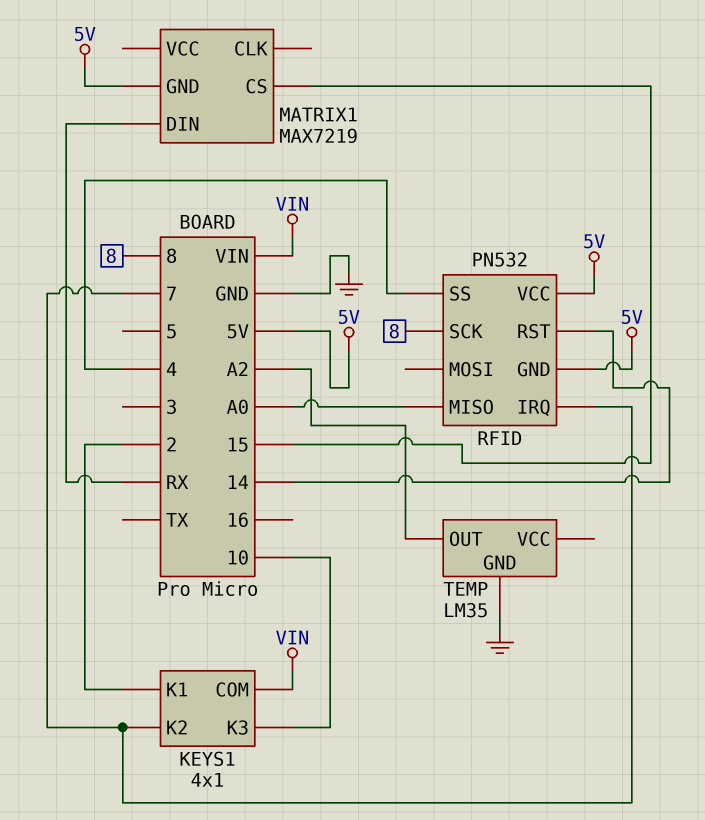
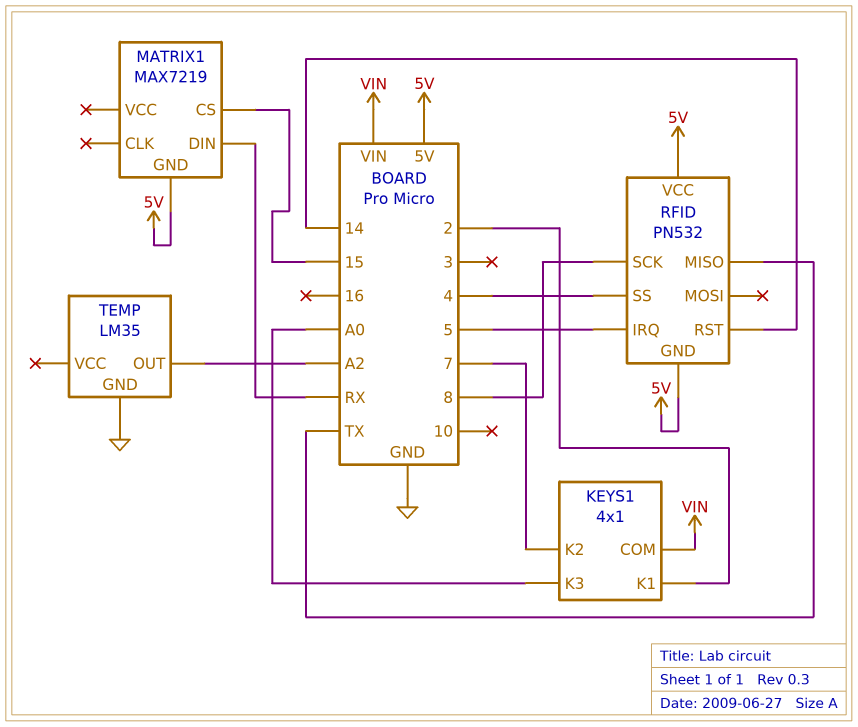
KEYS1 pin K3: 10 -> A0
RFID pin IRQ: 7 -> 5
RFID pin MISO: A0 -> TX

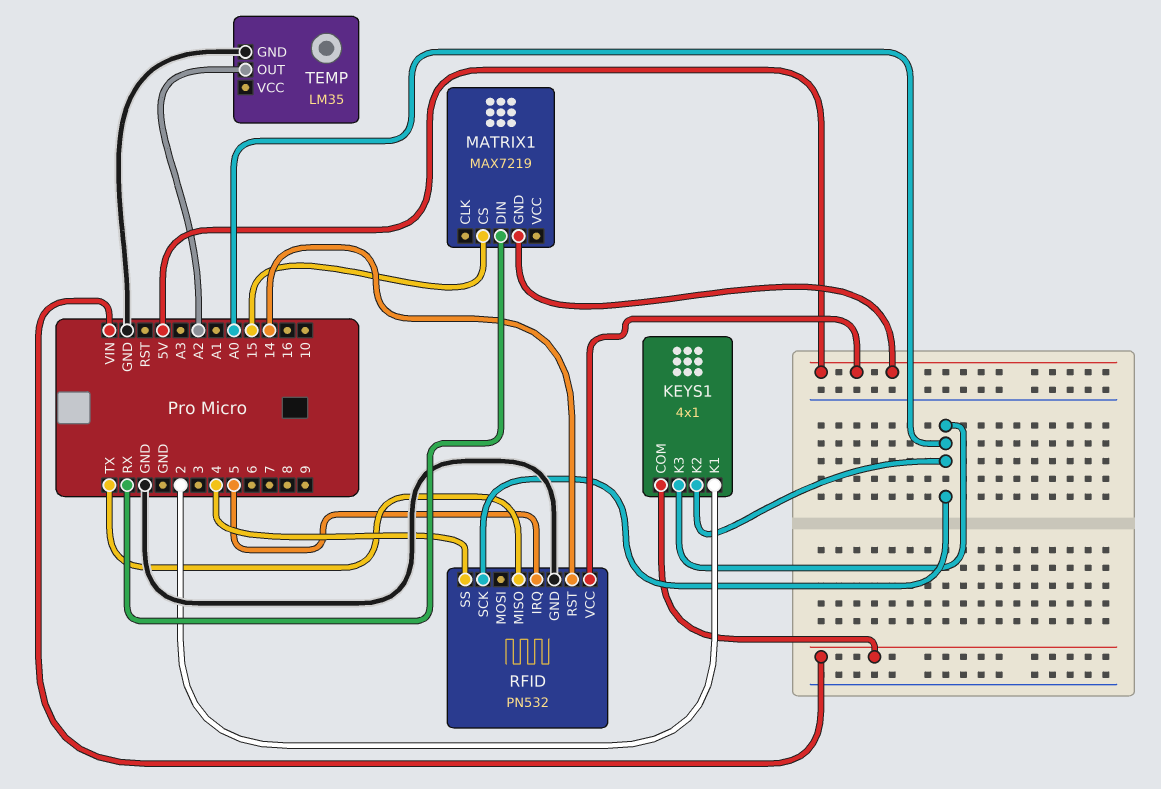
KEYS1 pin K2: 7 -> A0
RFID pin GND: 5V -> GND
RFID pin SCK: 8 -> A0

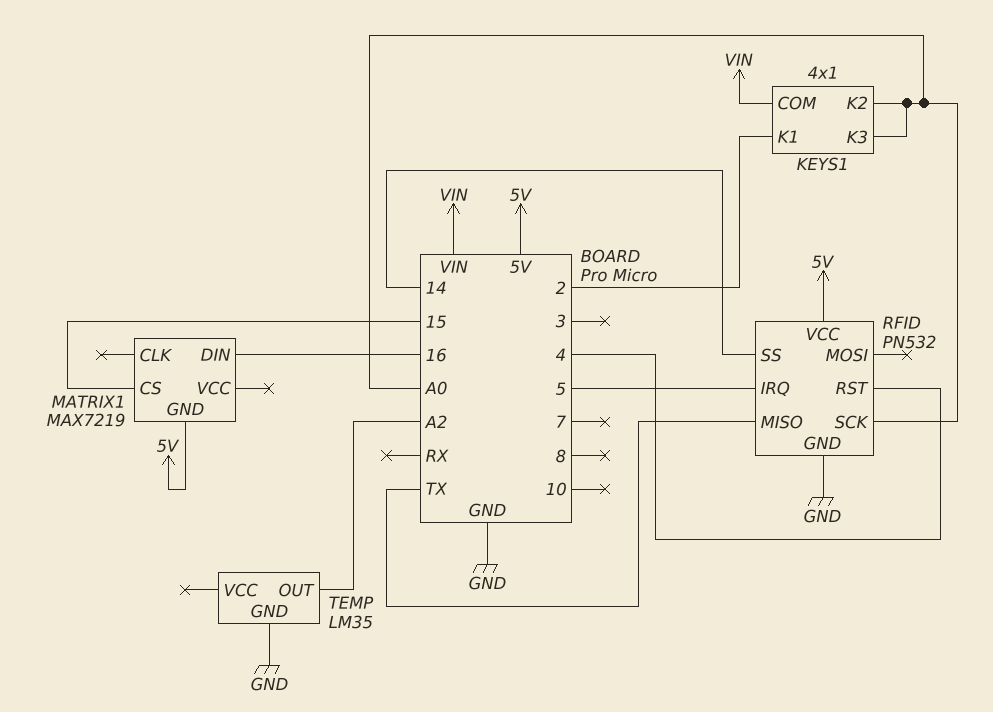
MATRIX1 pin DIN: RX -> 16
RFID pin RST: 14 -> 4
RFID pin SS: 4 -> 14

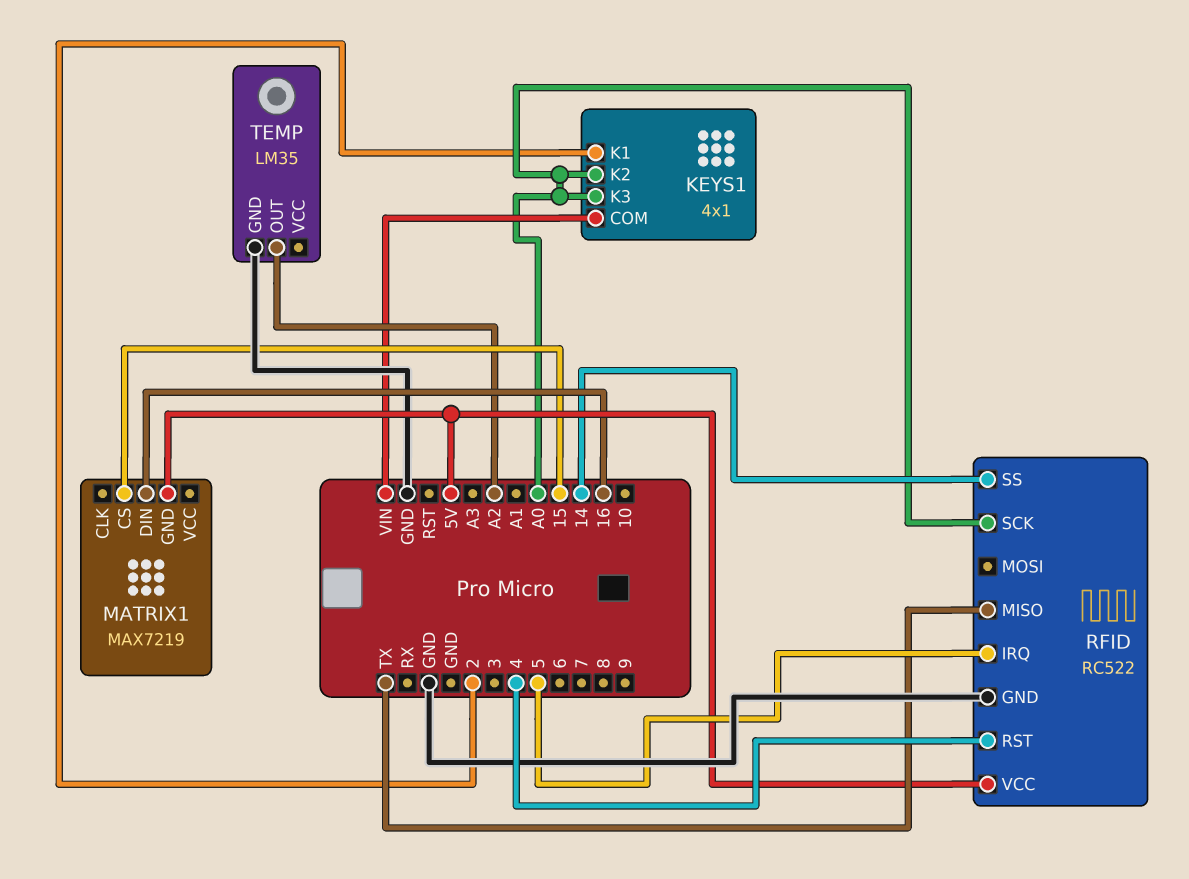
RFID: PN532 -> RC522

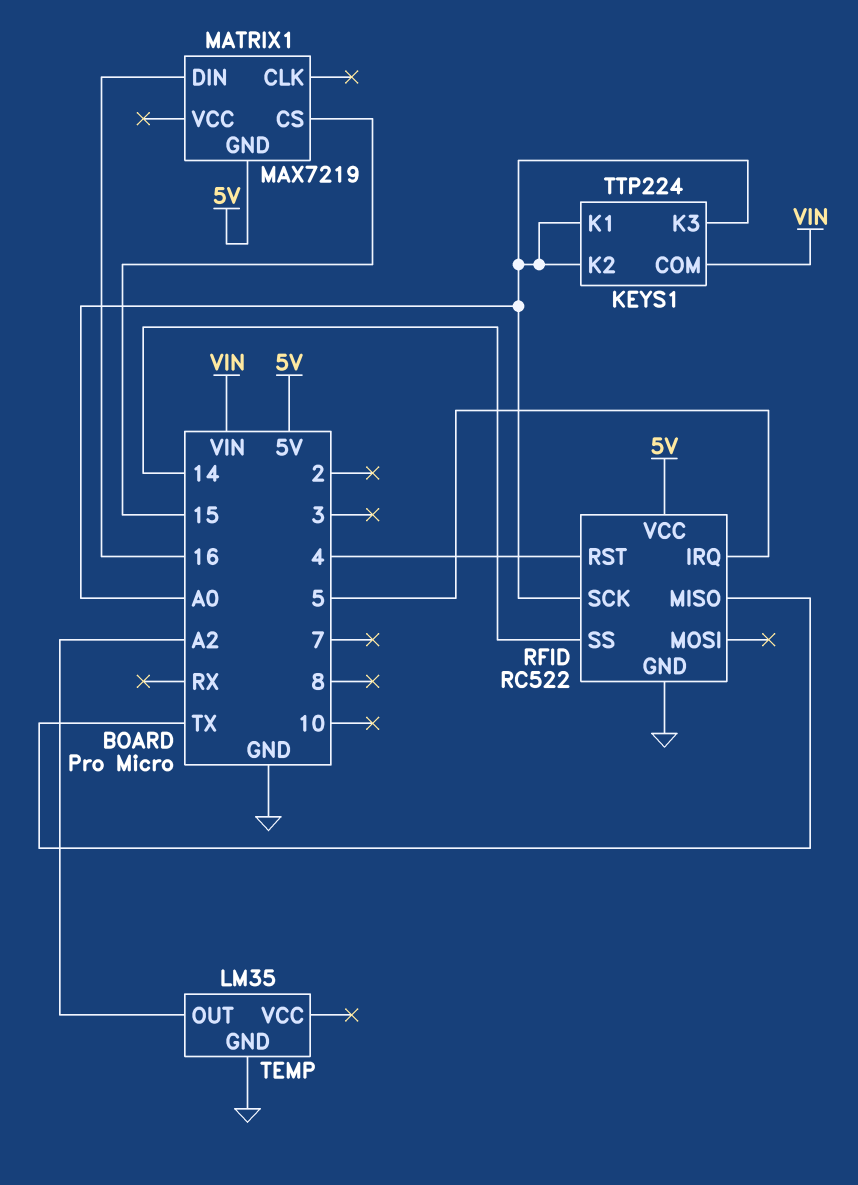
KEYS1: 4x1 -> TTP224
KEYS1 pin K1: 2 -> A0

